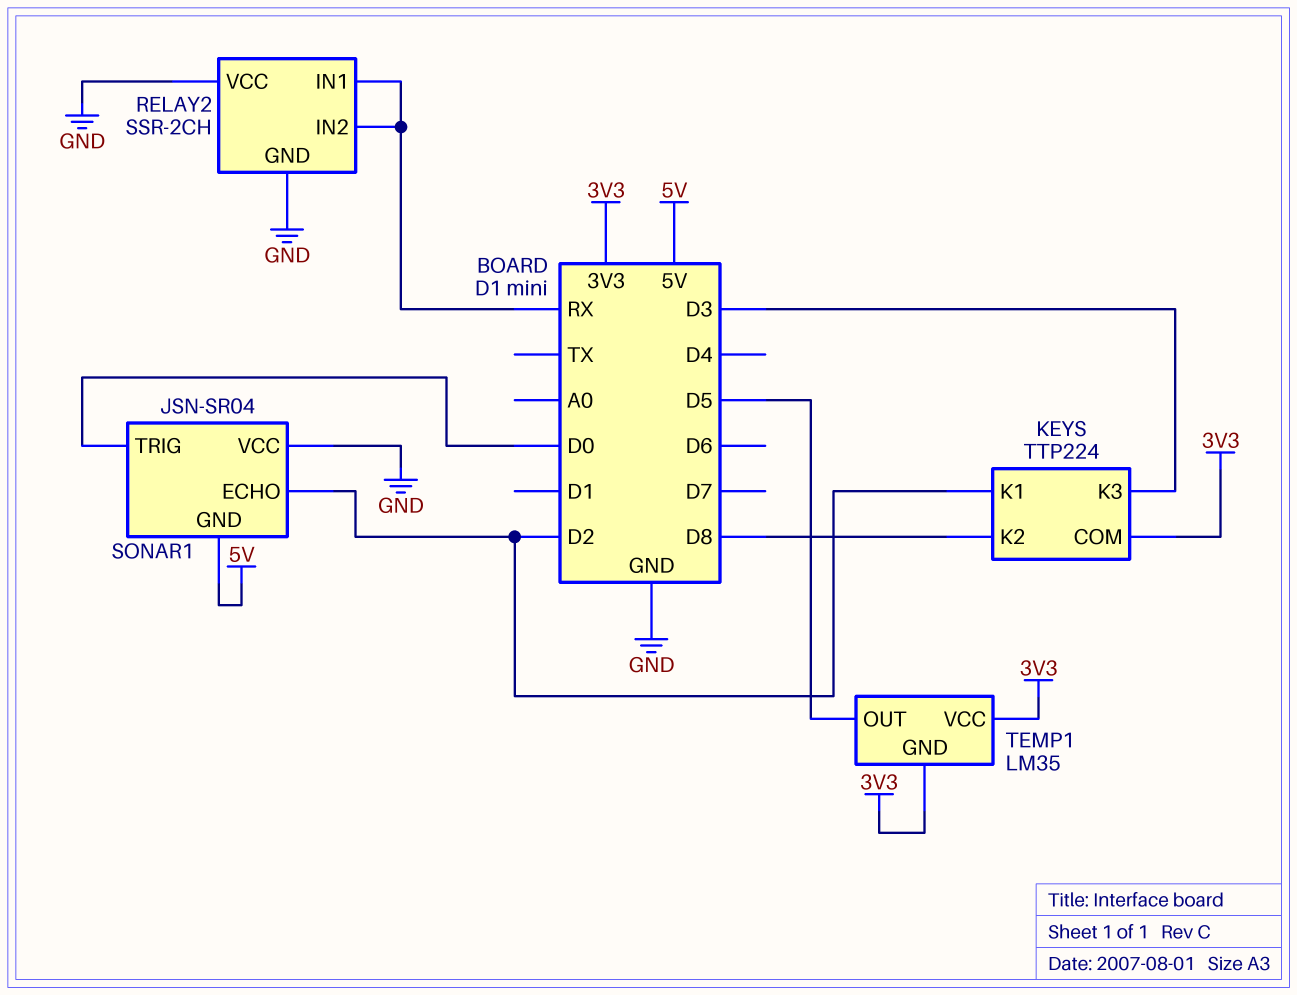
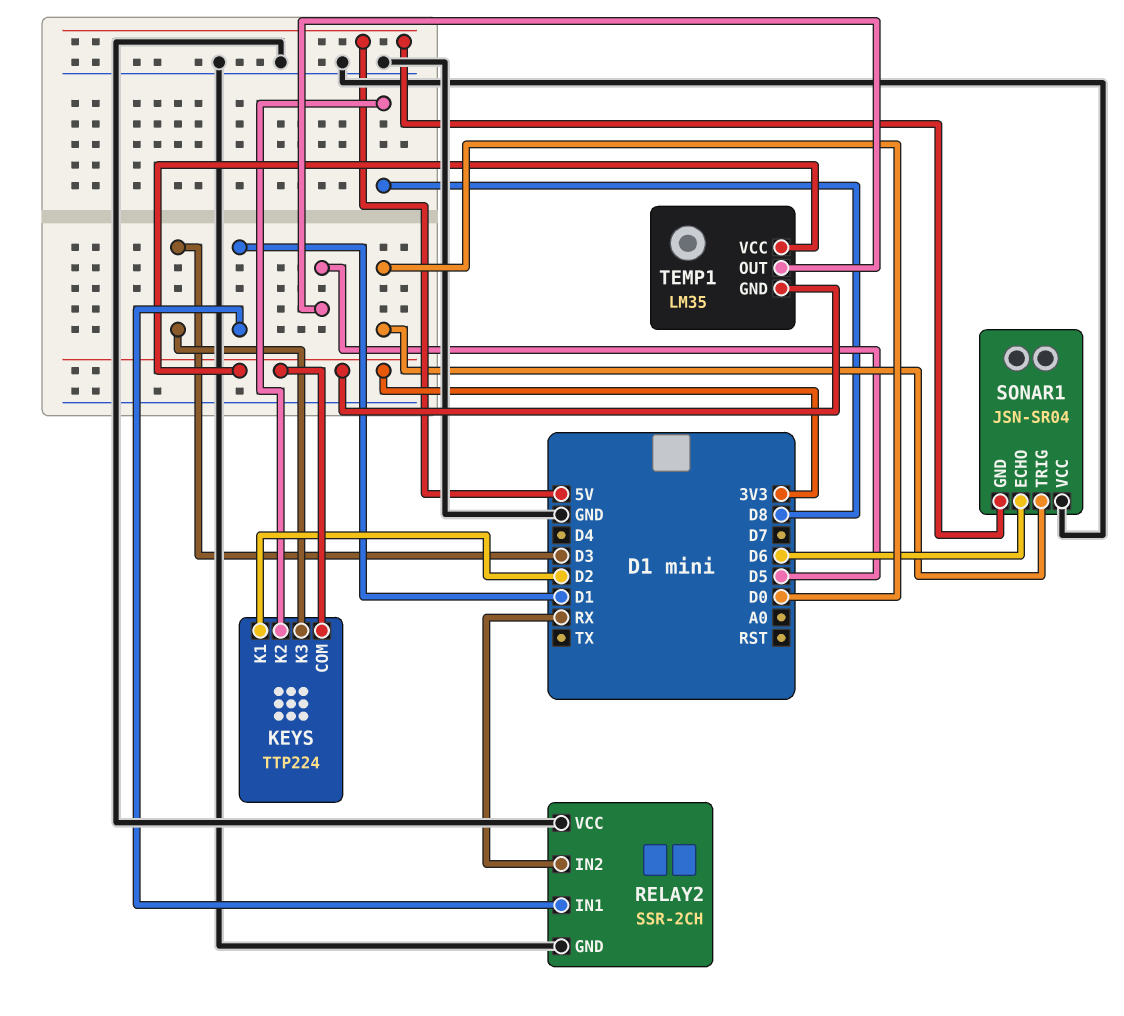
RELAY2 pin IN1: RX -> D1
SONAR1 pin ECHO: D2 -> D6

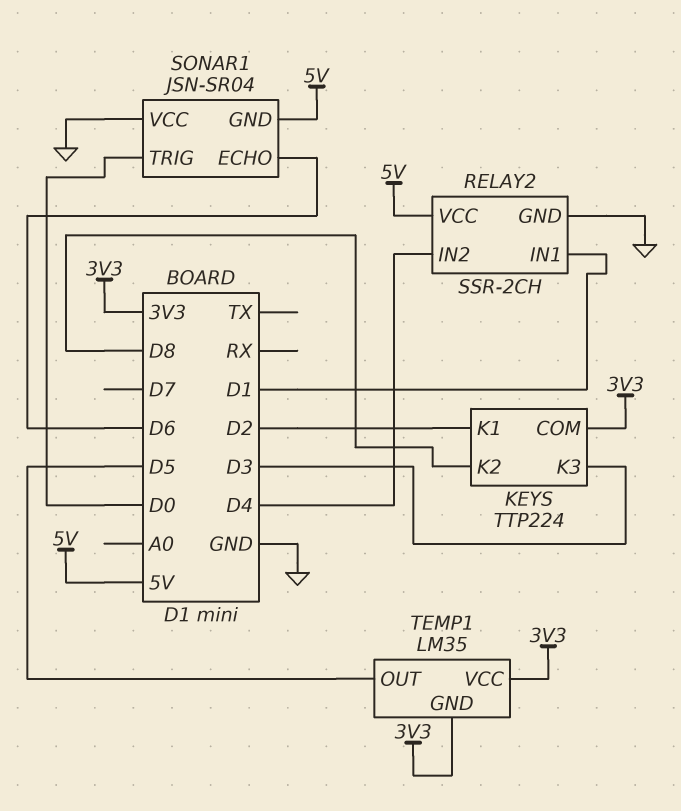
RELAY2 pin IN2: RX -> D4
RELAY2 pin VCC: GND -> 5V

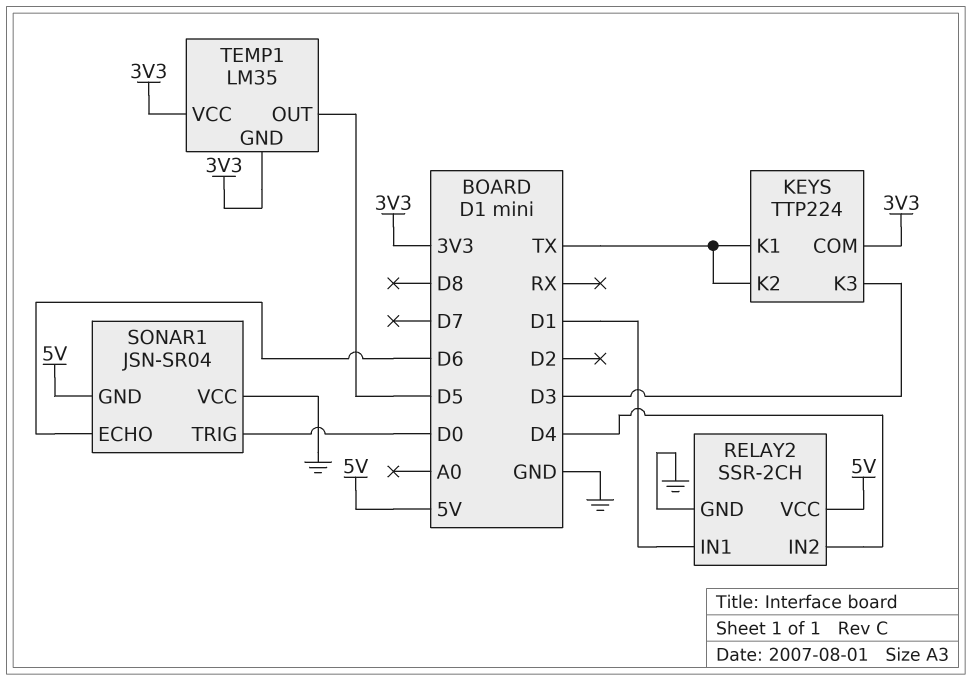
KEYS pin K1: D2 -> TX
KEYS pin K2: D8 -> TX

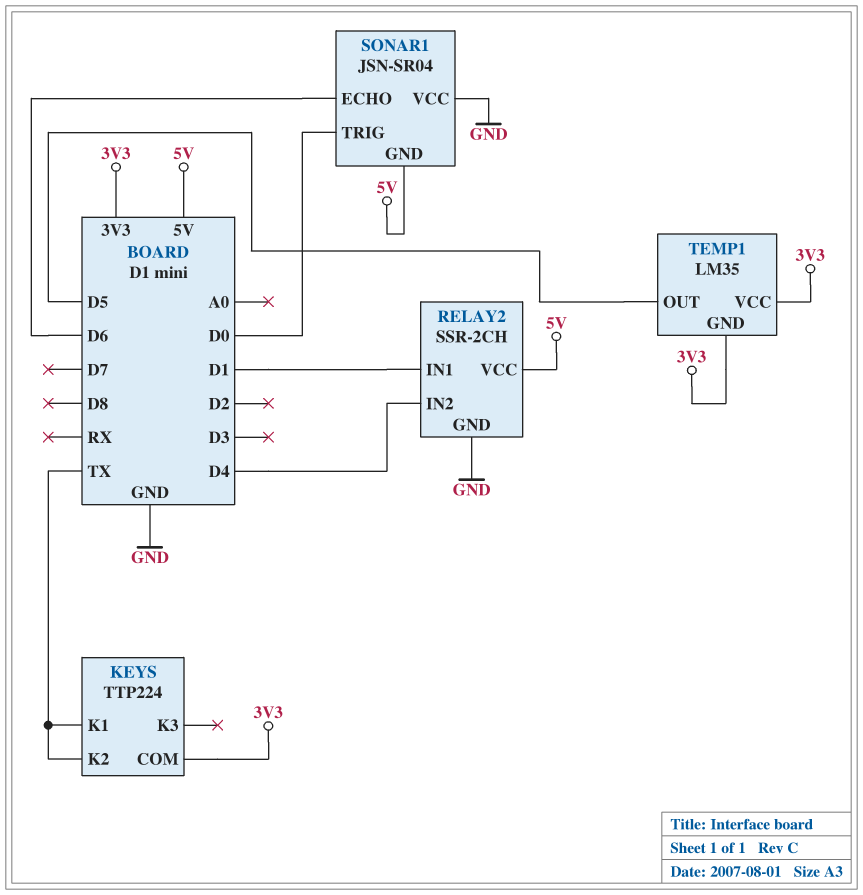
KEYS pin K3: D3 -> none

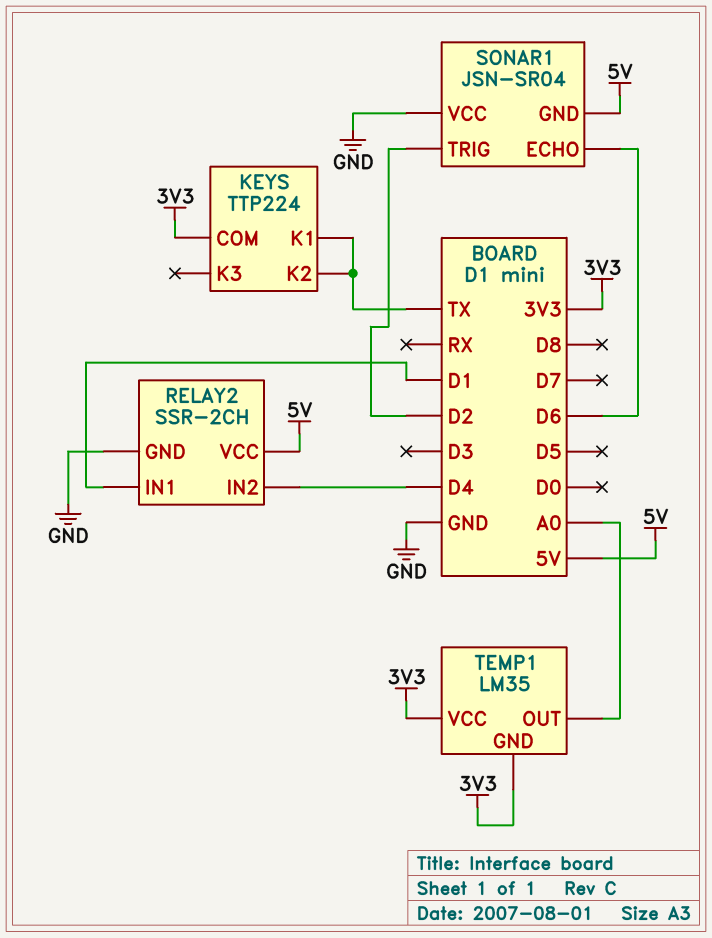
SONAR1 pin TRIG: D0 -> D2
TEMP1 pin OUT: D5 -> A0

